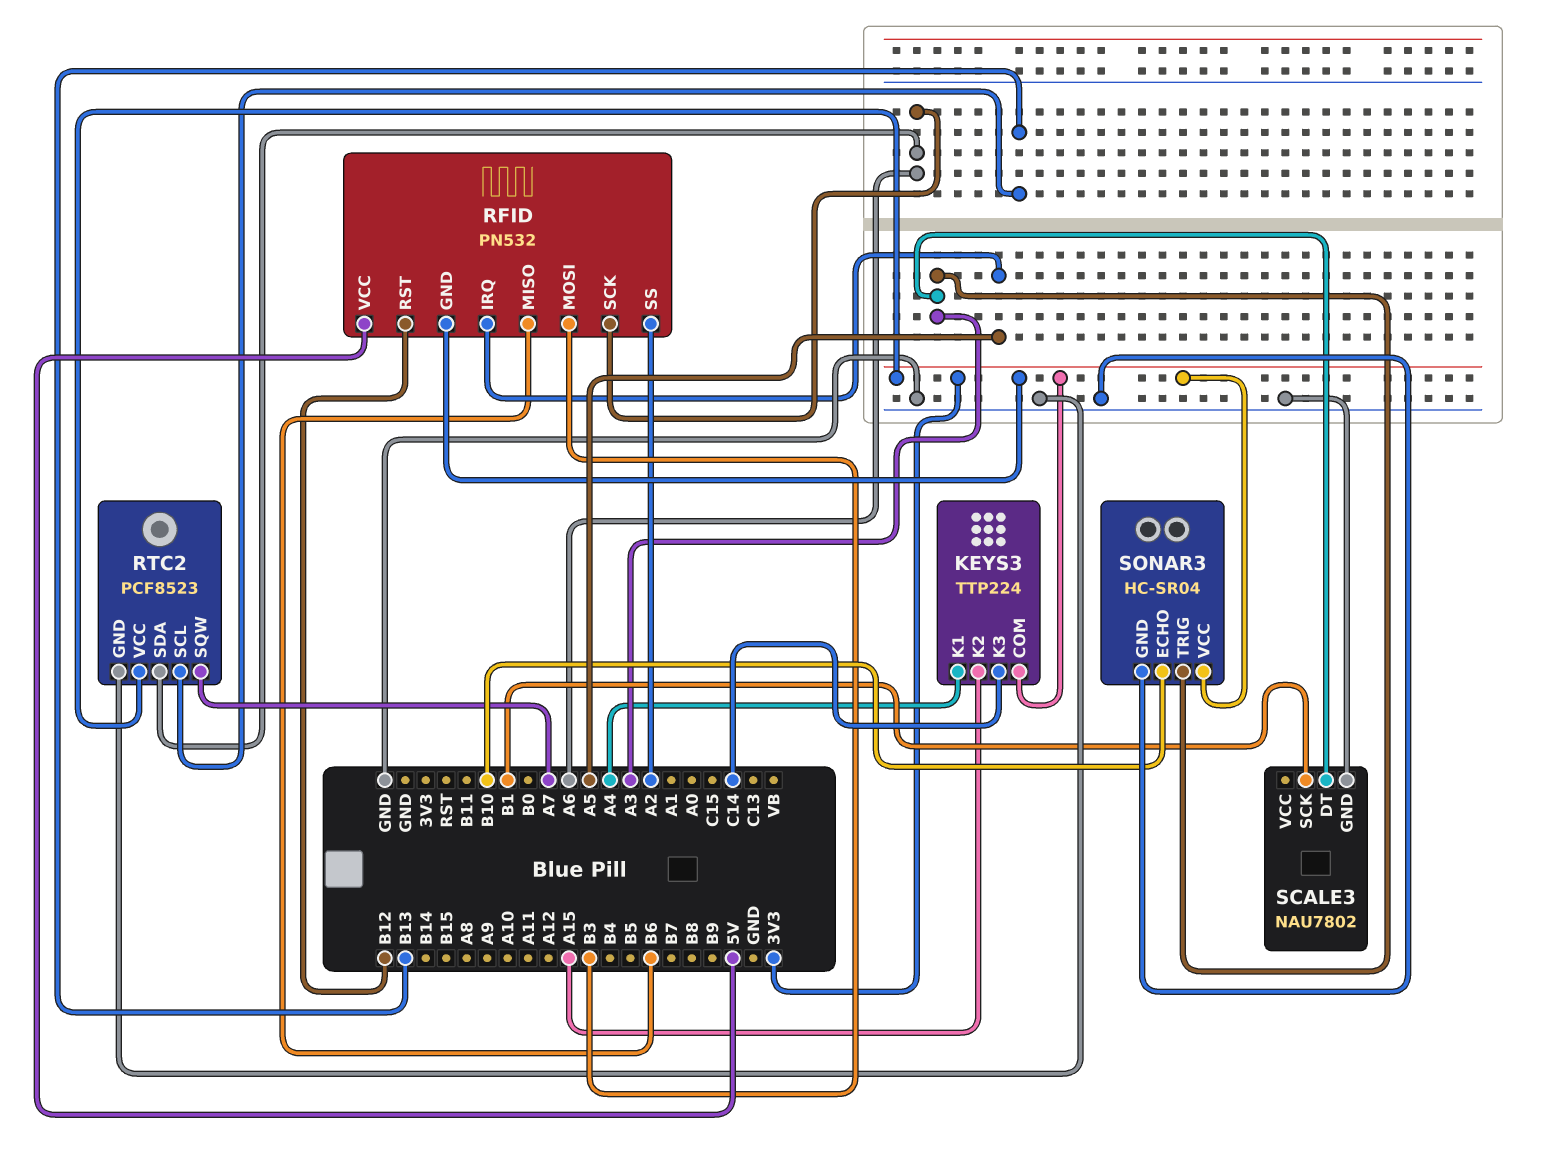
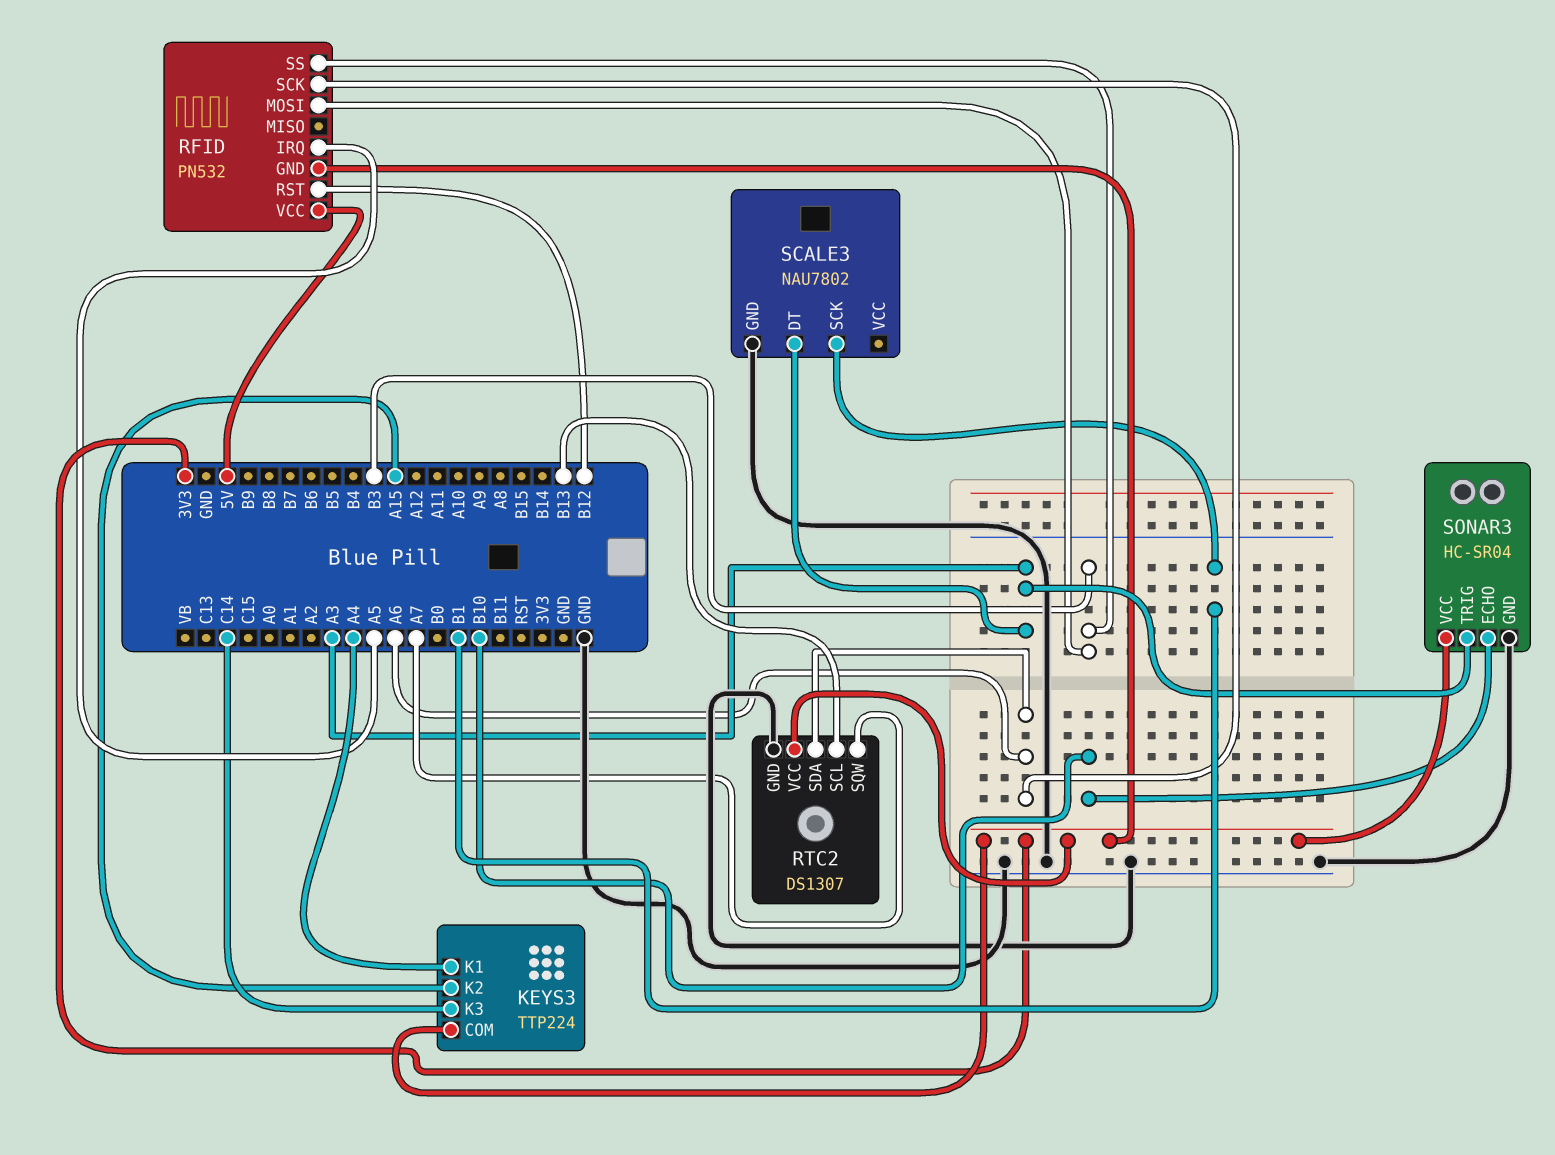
RFID pin MISO: B6 -> none
RFID pin SS: A2 -> B3
RTC2: PCF8523 -> DS1307

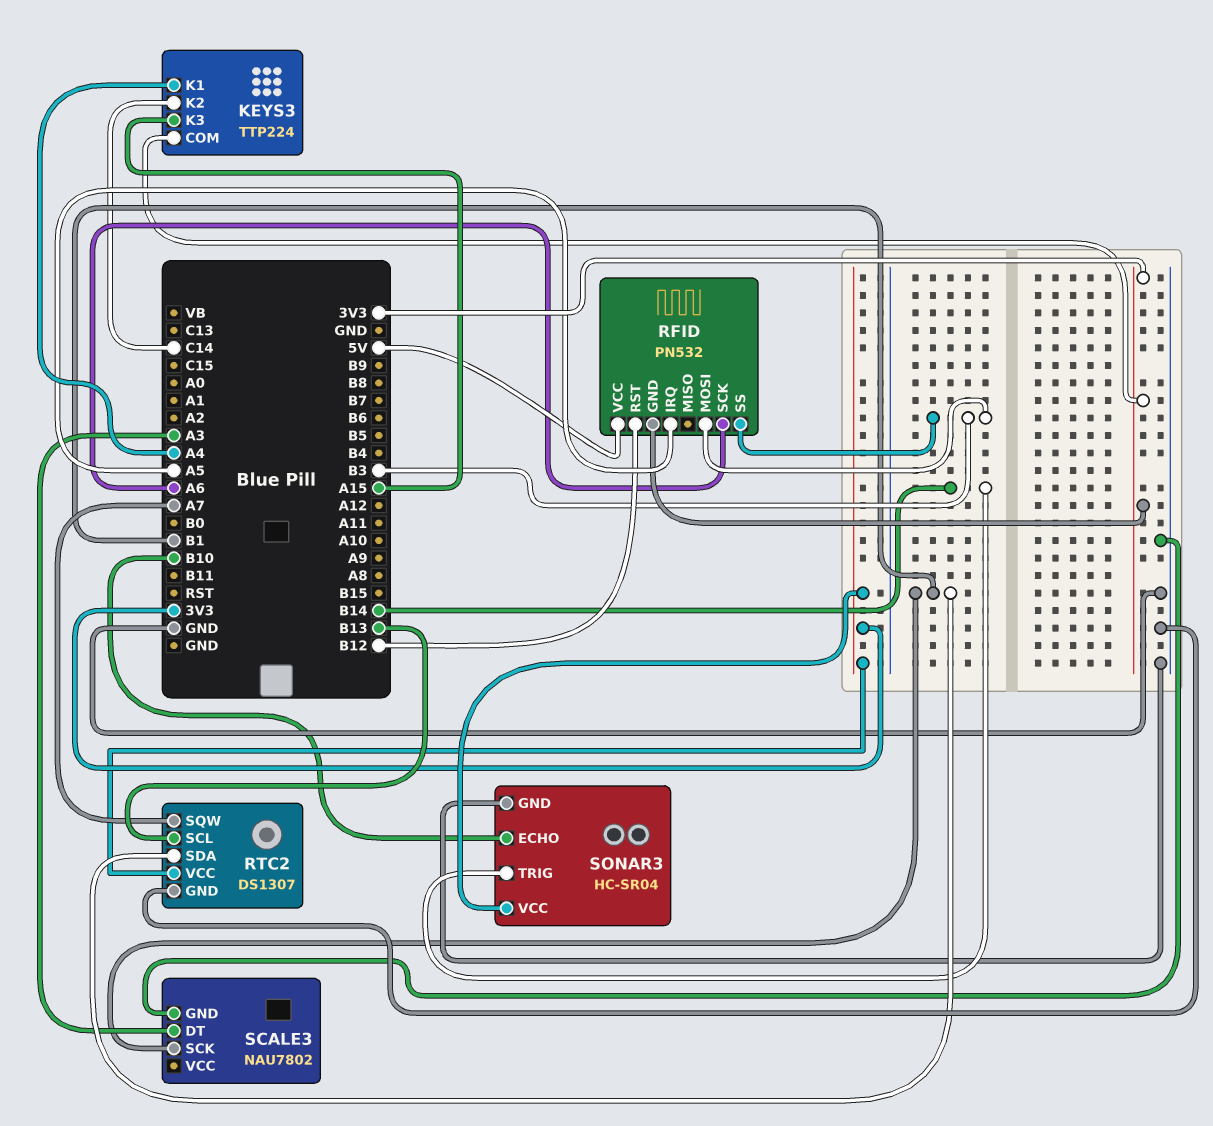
KEYS3 pin K2: A15 -> C14
KEYS3 pin K3: C14 -> A15
RTC2 pin SDA: A6 -> B1
SONAR3 pin TRIG: A3 -> B14

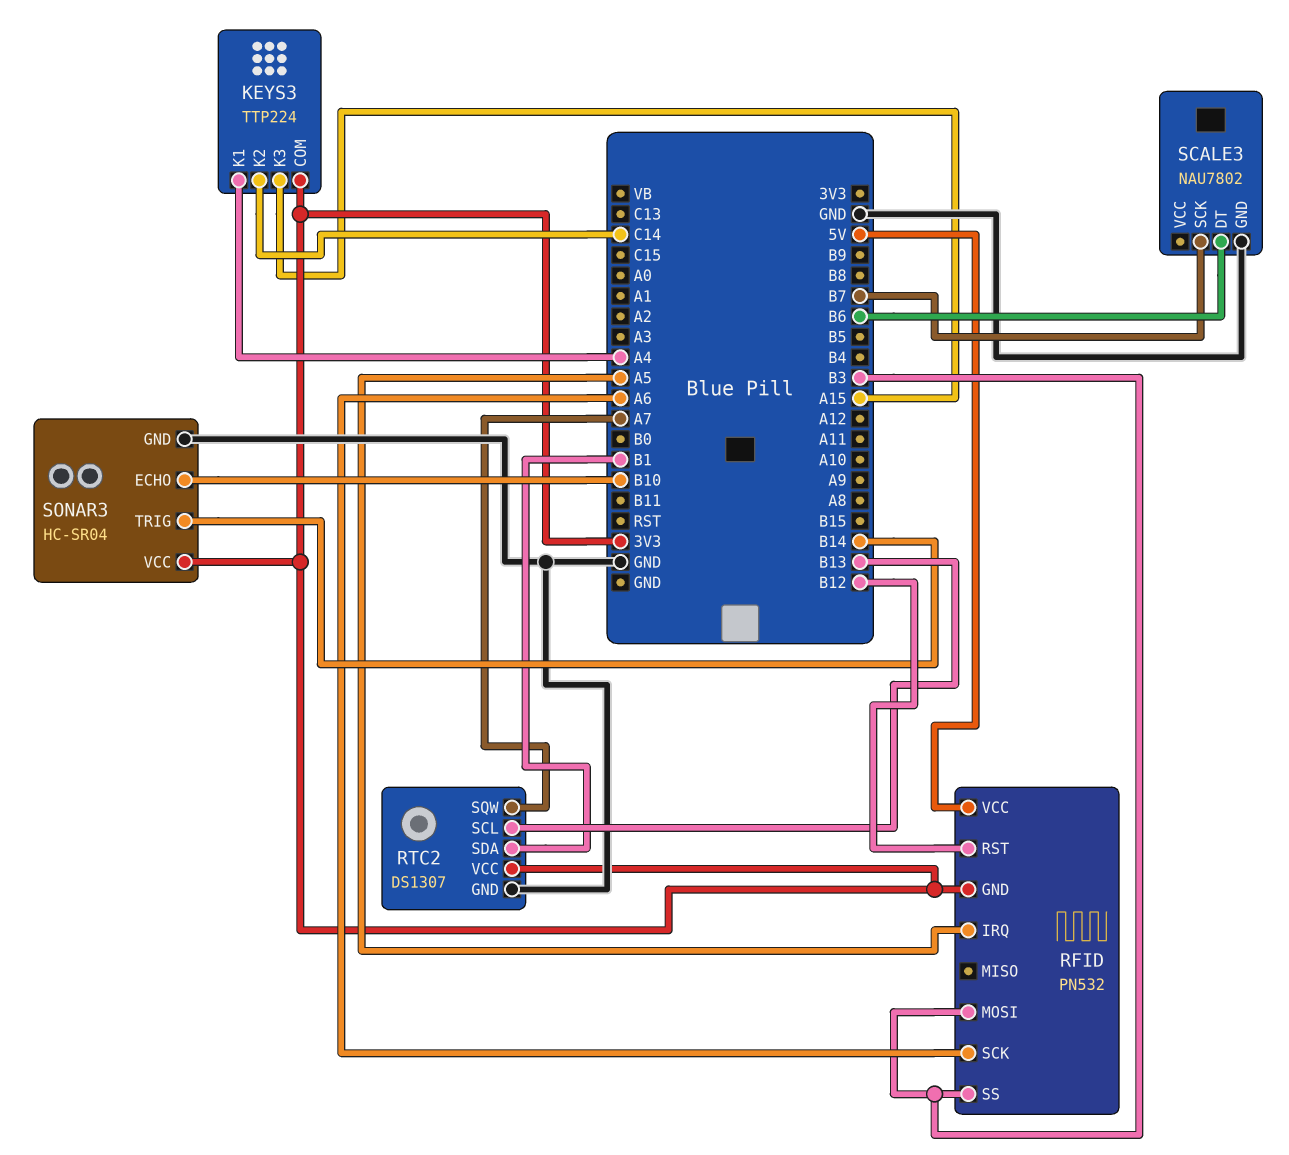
SCALE3 pin DT: A3 -> B6
SCALE3 pin SCK: B1 -> B7

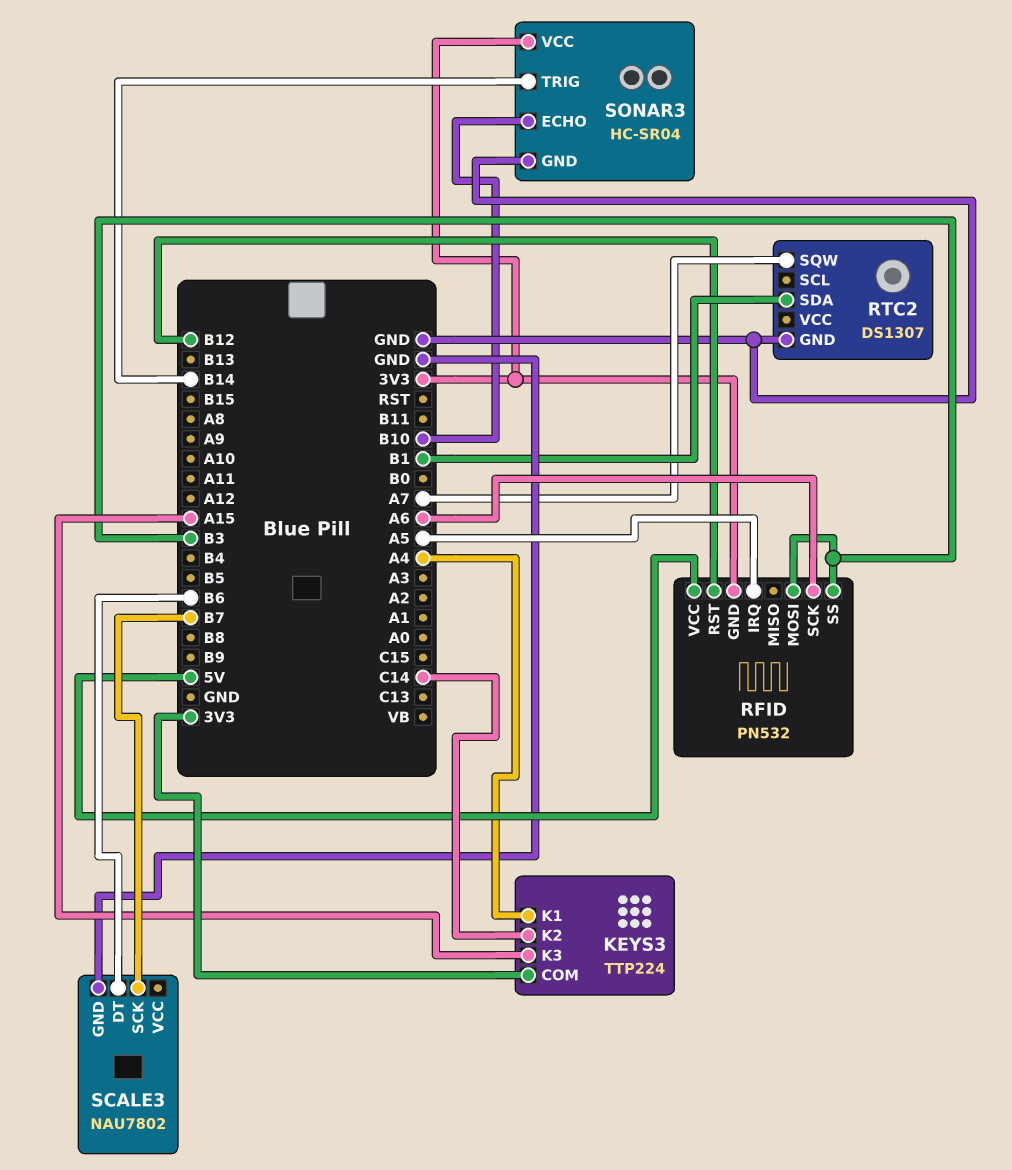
RTC2 pin SCL: B13 -> none
RTC2 pin VCC: 3V3 -> none

